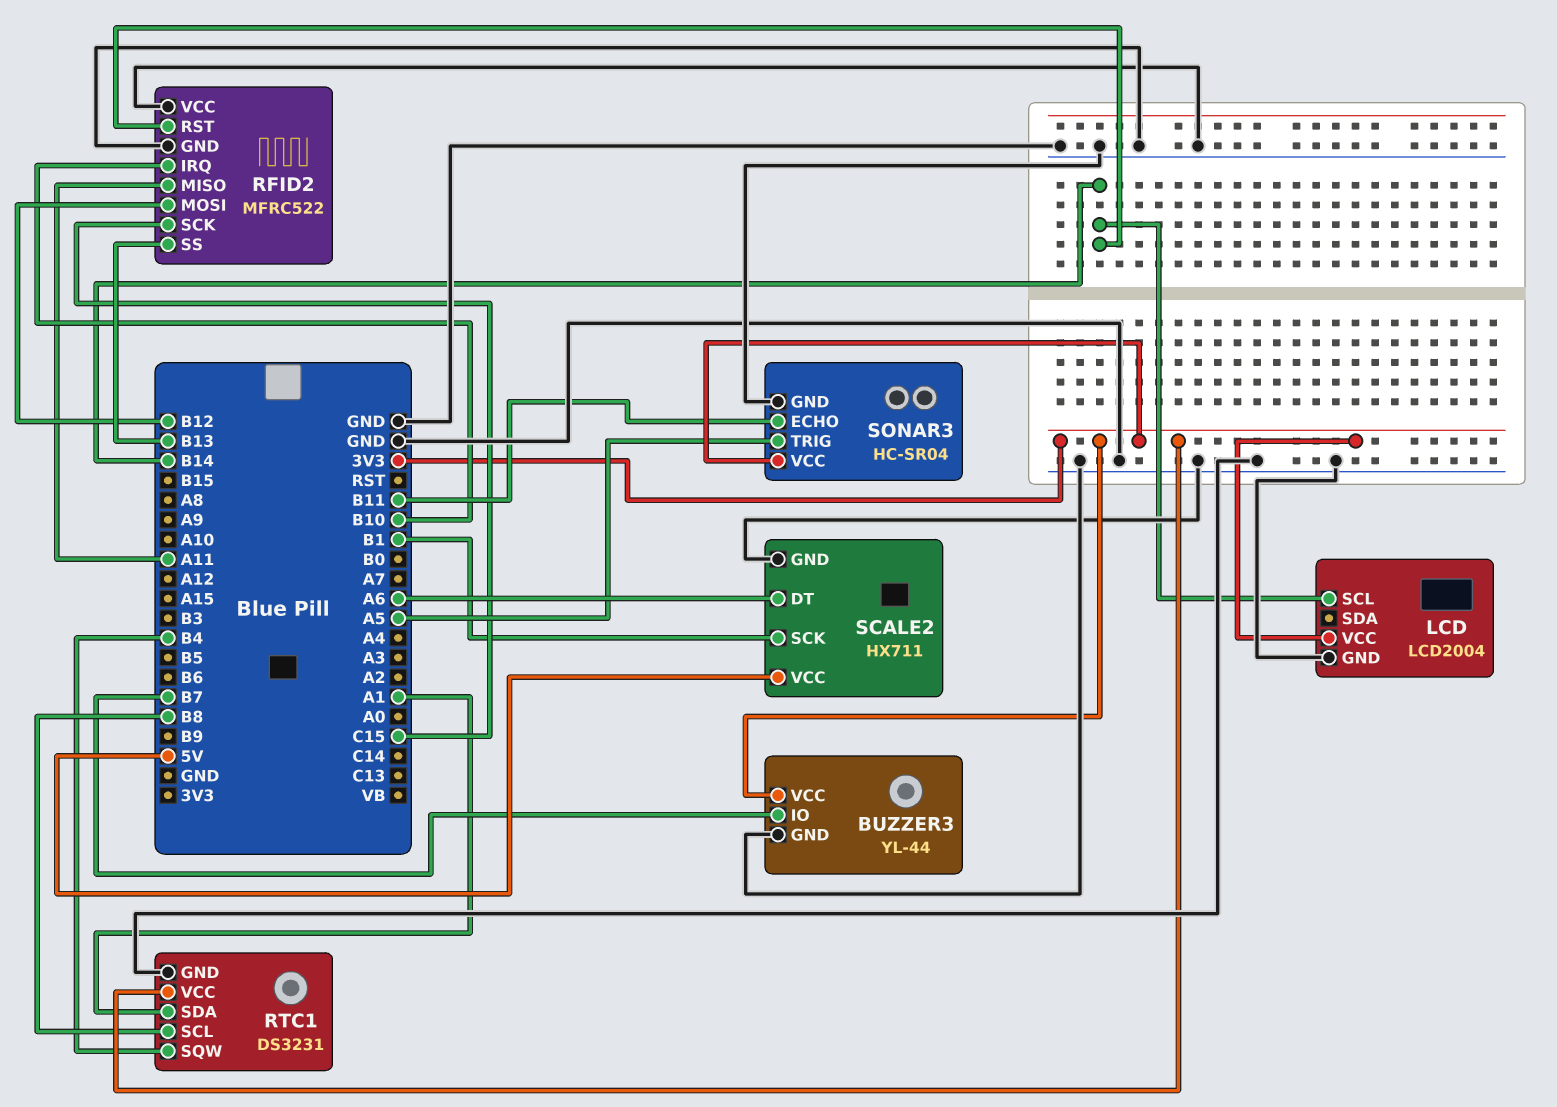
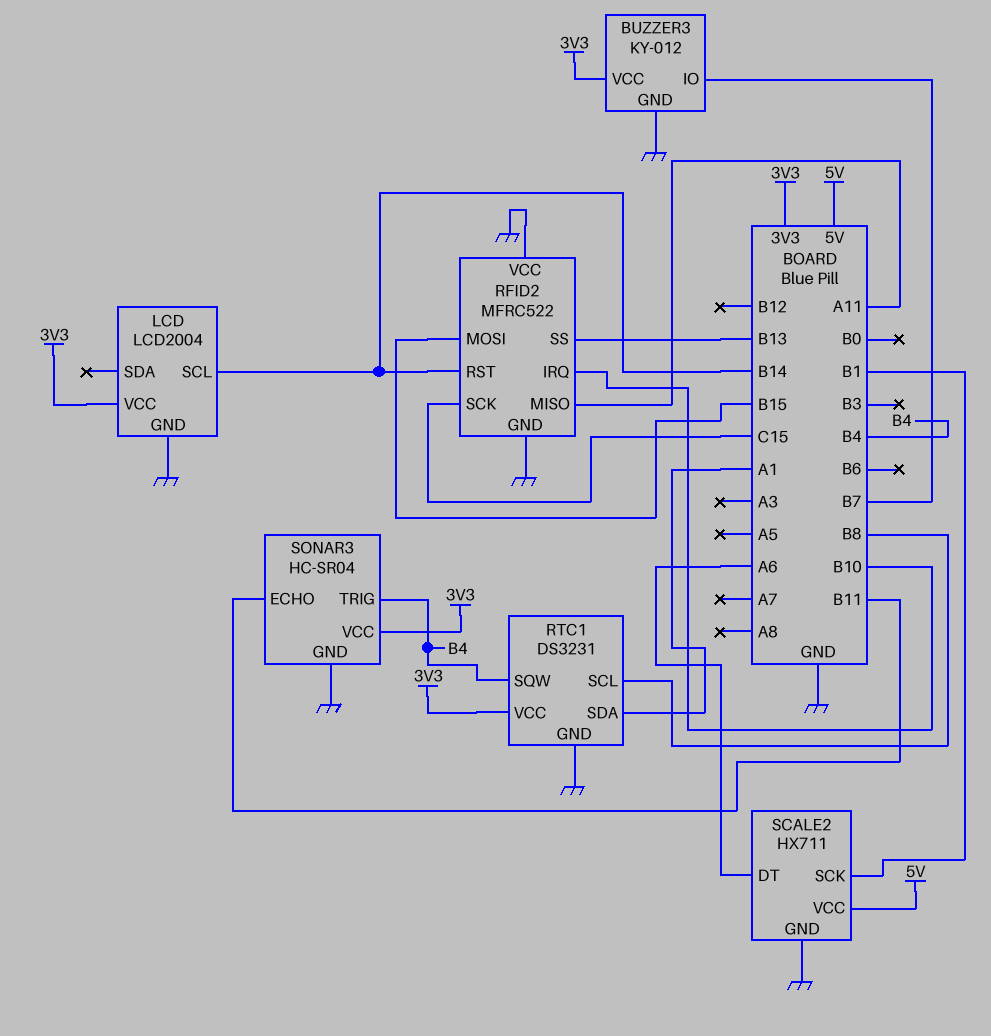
BUZZER3: YL-44 -> KY-012
RFID2 pin MOSI: B12 -> B15
SONAR3 pin TRIG: A5 -> B4

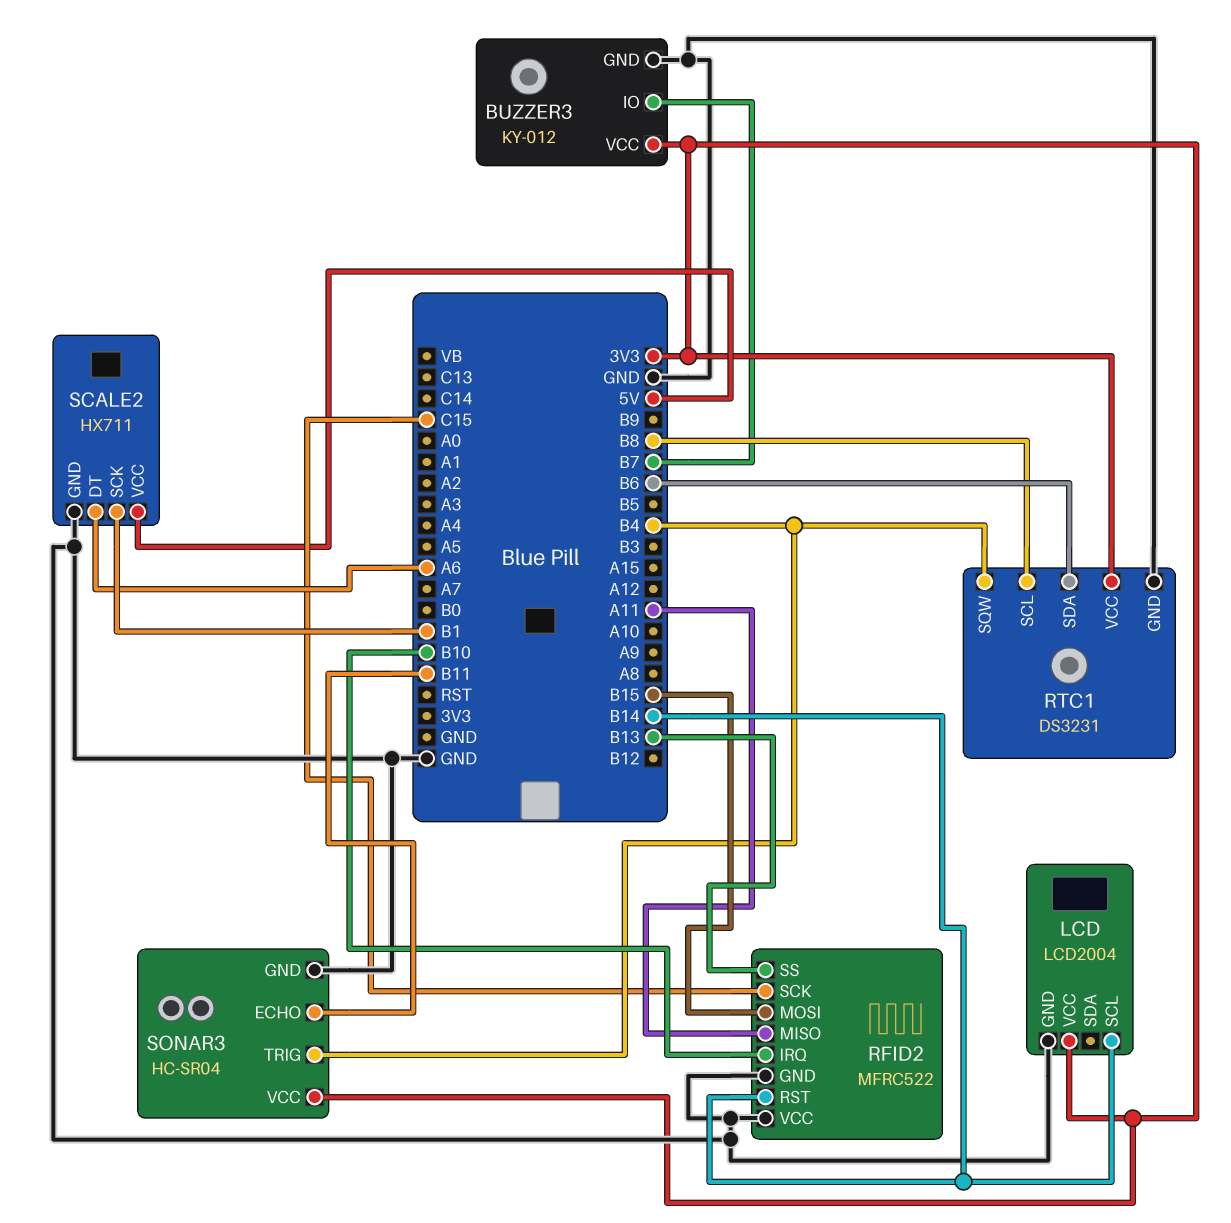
RTC1 pin SDA: A1 -> B6

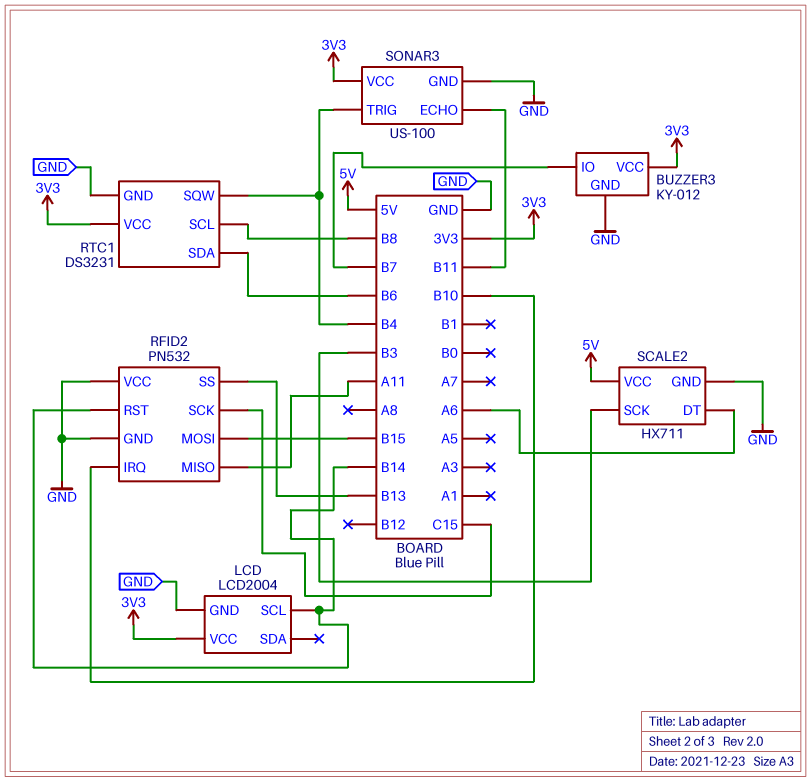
RFID2: MFRC522 -> PN532
SCALE2 pin SCK: B1 -> B3
SONAR3: HC-SR04 -> US-100

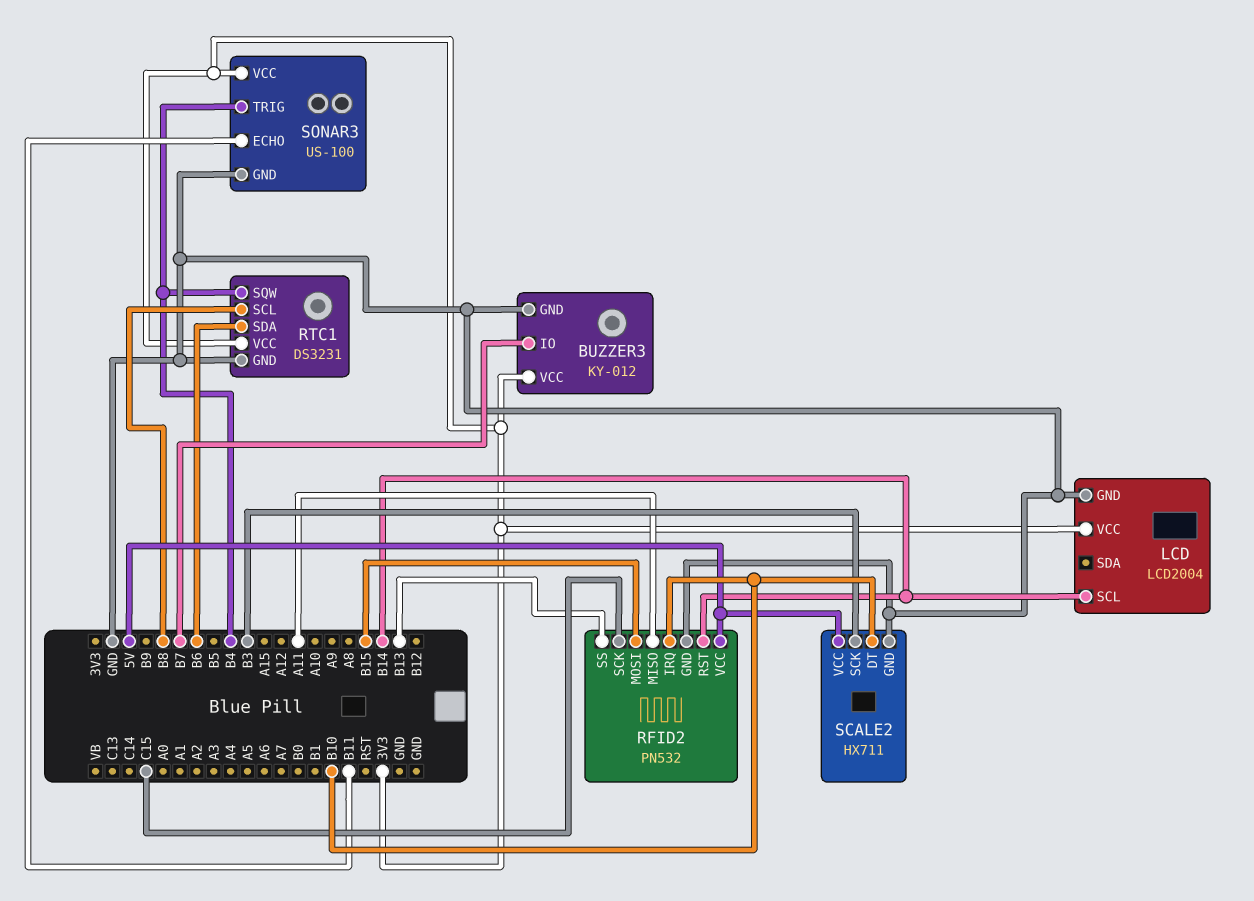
RFID2 pin VCC: GND -> 5V
SCALE2 pin DT: A6 -> B10

